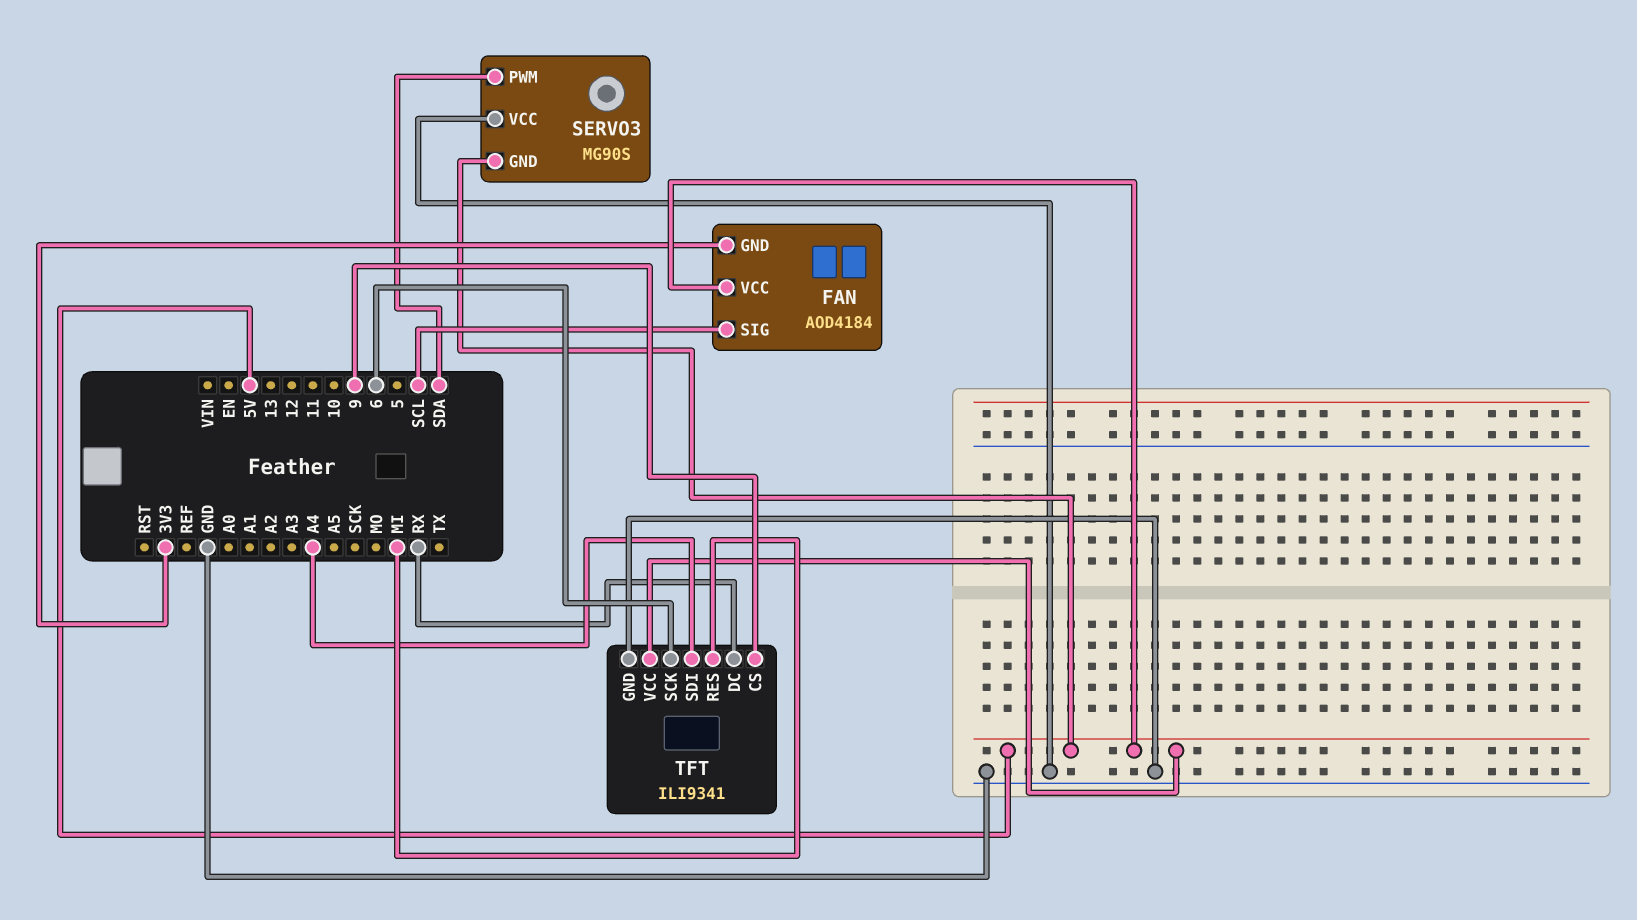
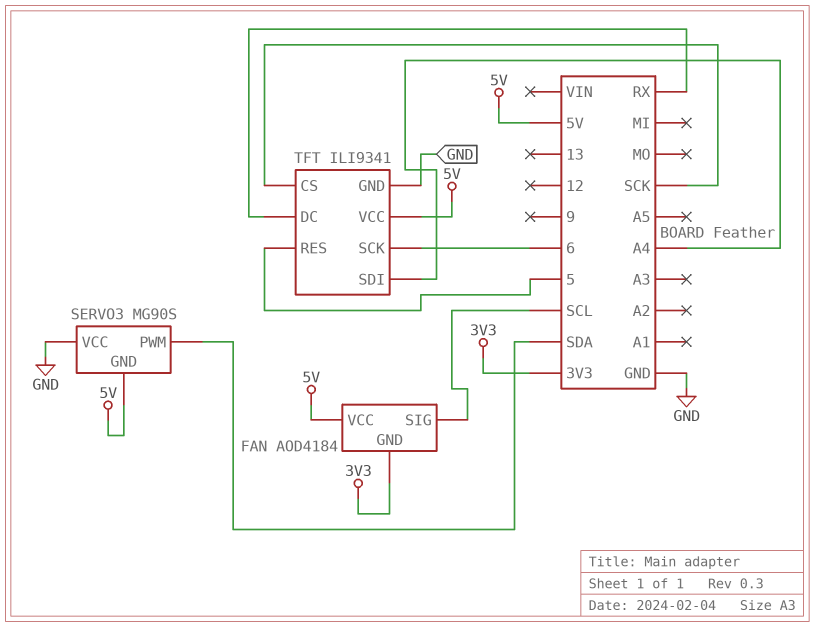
TFT pin CS: 9 -> SCK
TFT pin RES: MI -> 5

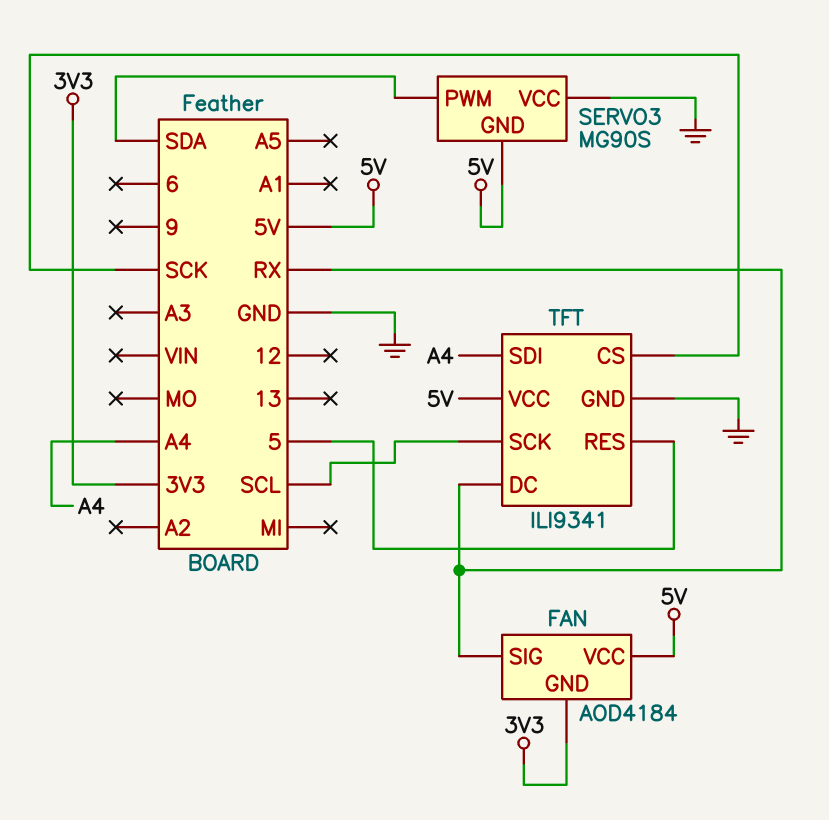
FAN pin SIG: SCL -> RX
TFT pin SCK: 6 -> SCL

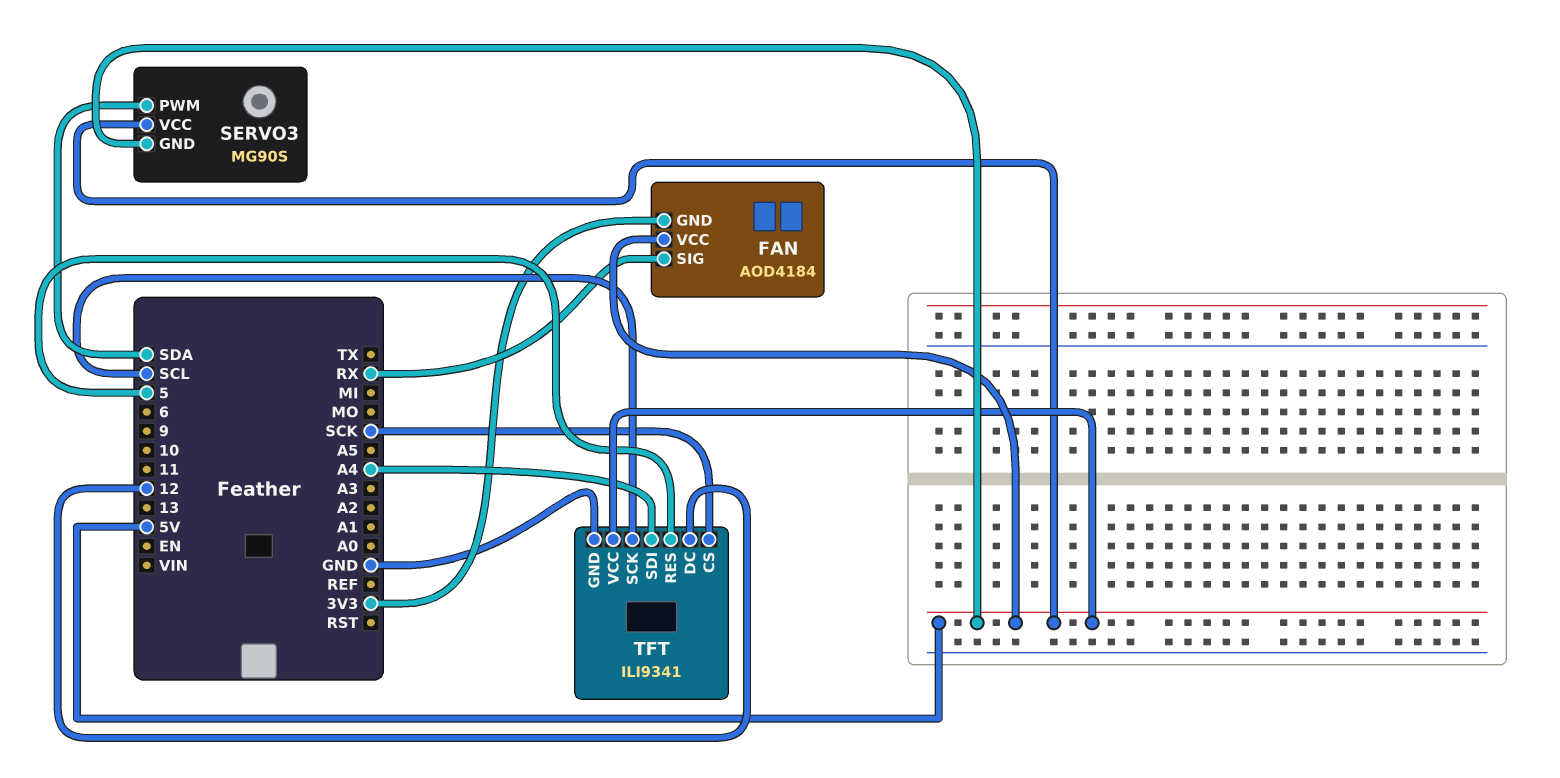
SERVO3 pin VCC: GND -> 5V
TFT pin DC: RX -> 12

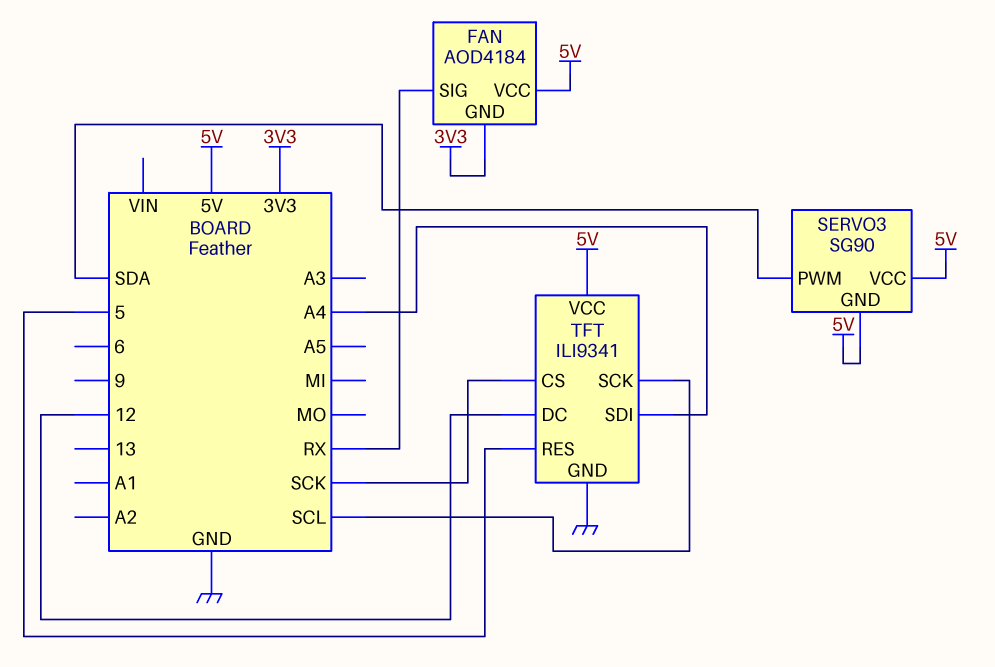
SERVO3: MG90S -> SG90

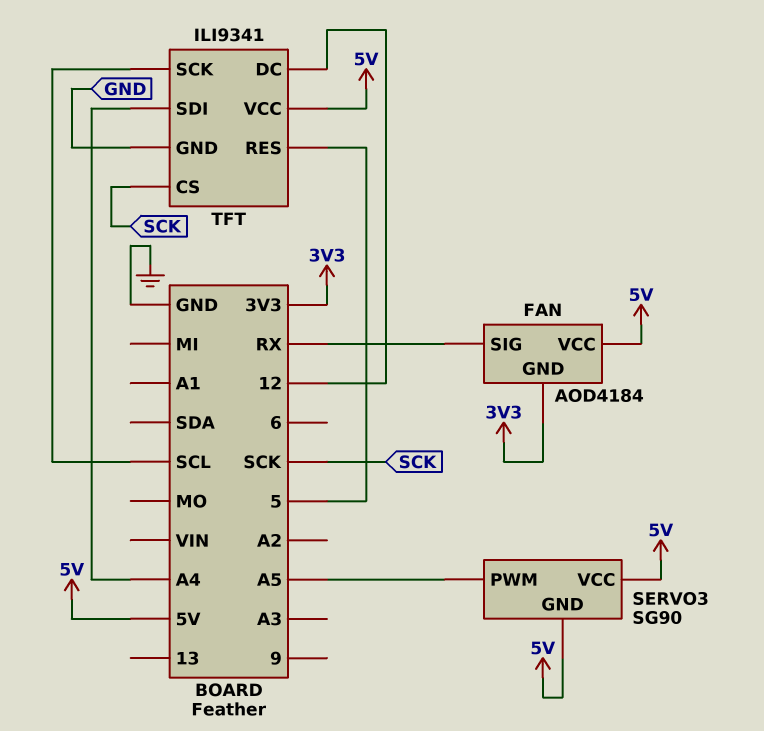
SERVO3 pin PWM: SDA -> A5

